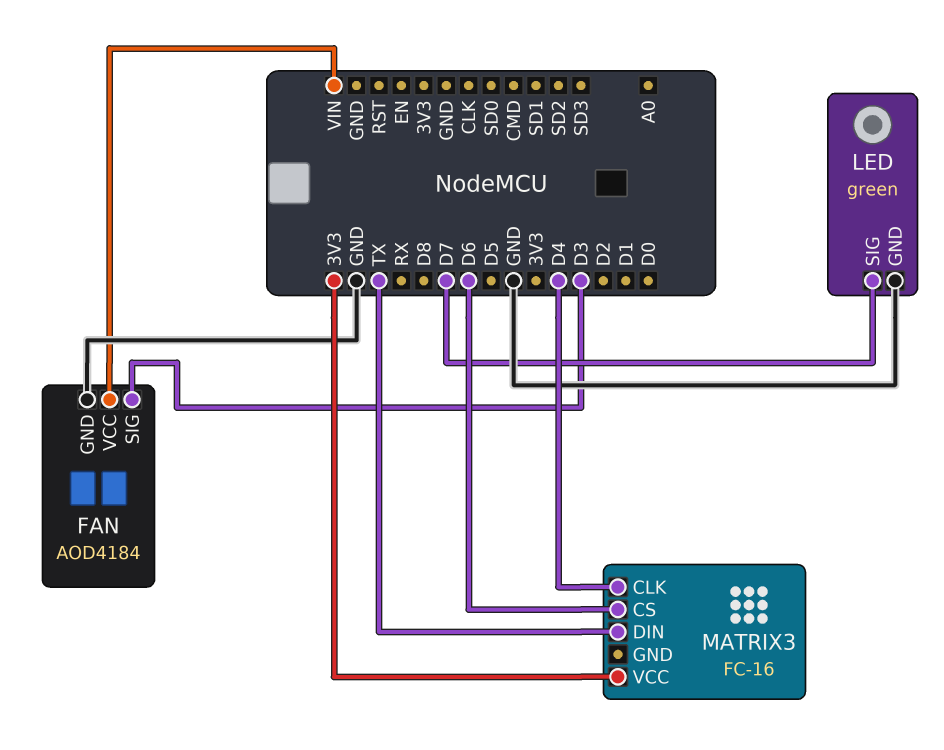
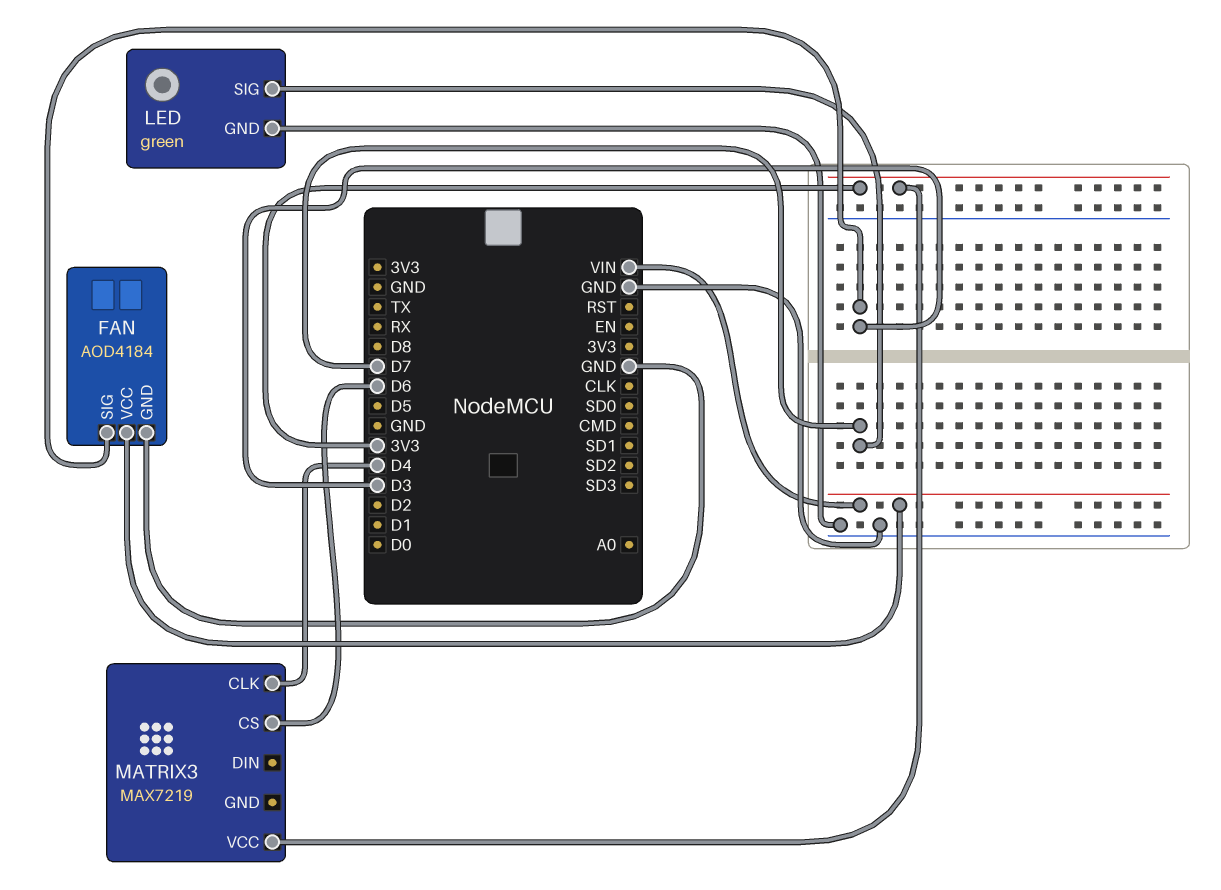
MATRIX3: FC-16 -> MAX7219
MATRIX3 pin DIN: TX -> none

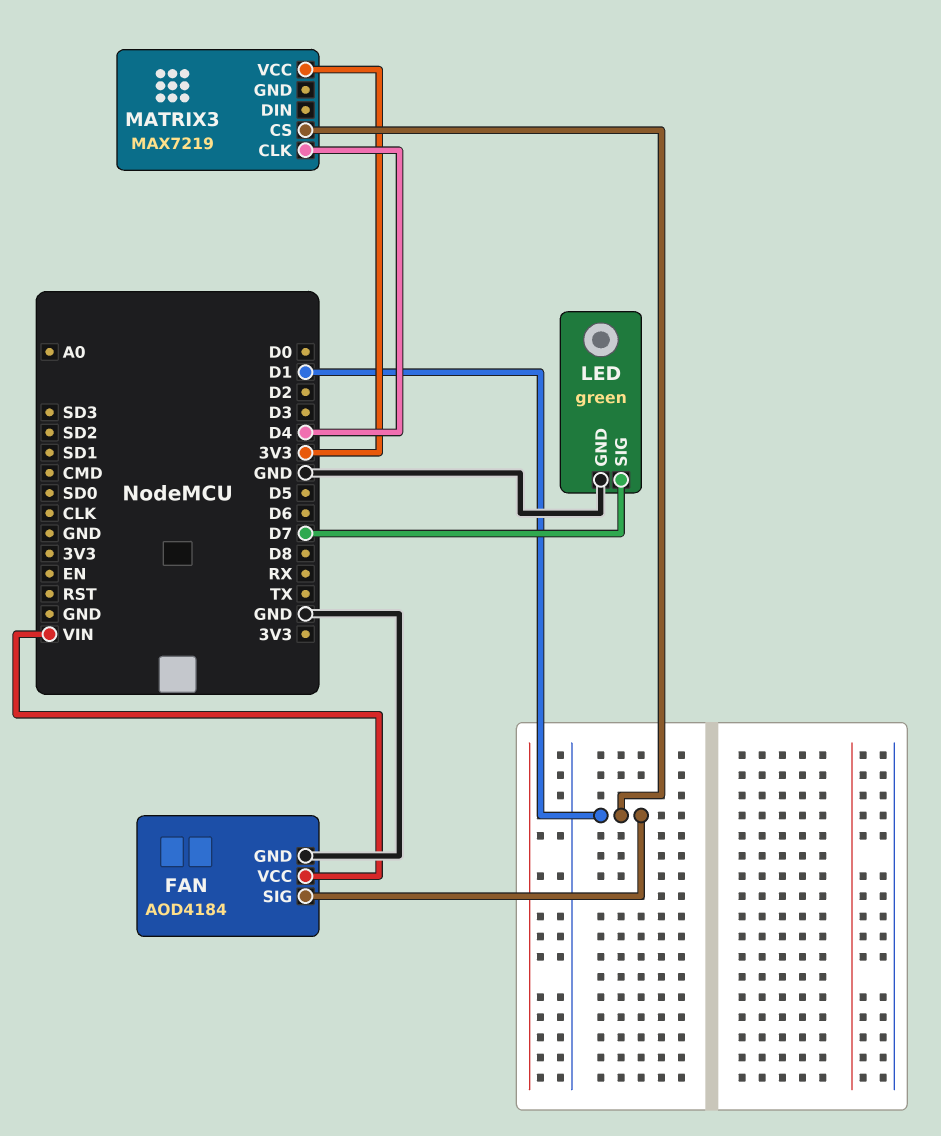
FAN pin SIG: D3 -> D1
MATRIX3 pin CS: D6 -> D1

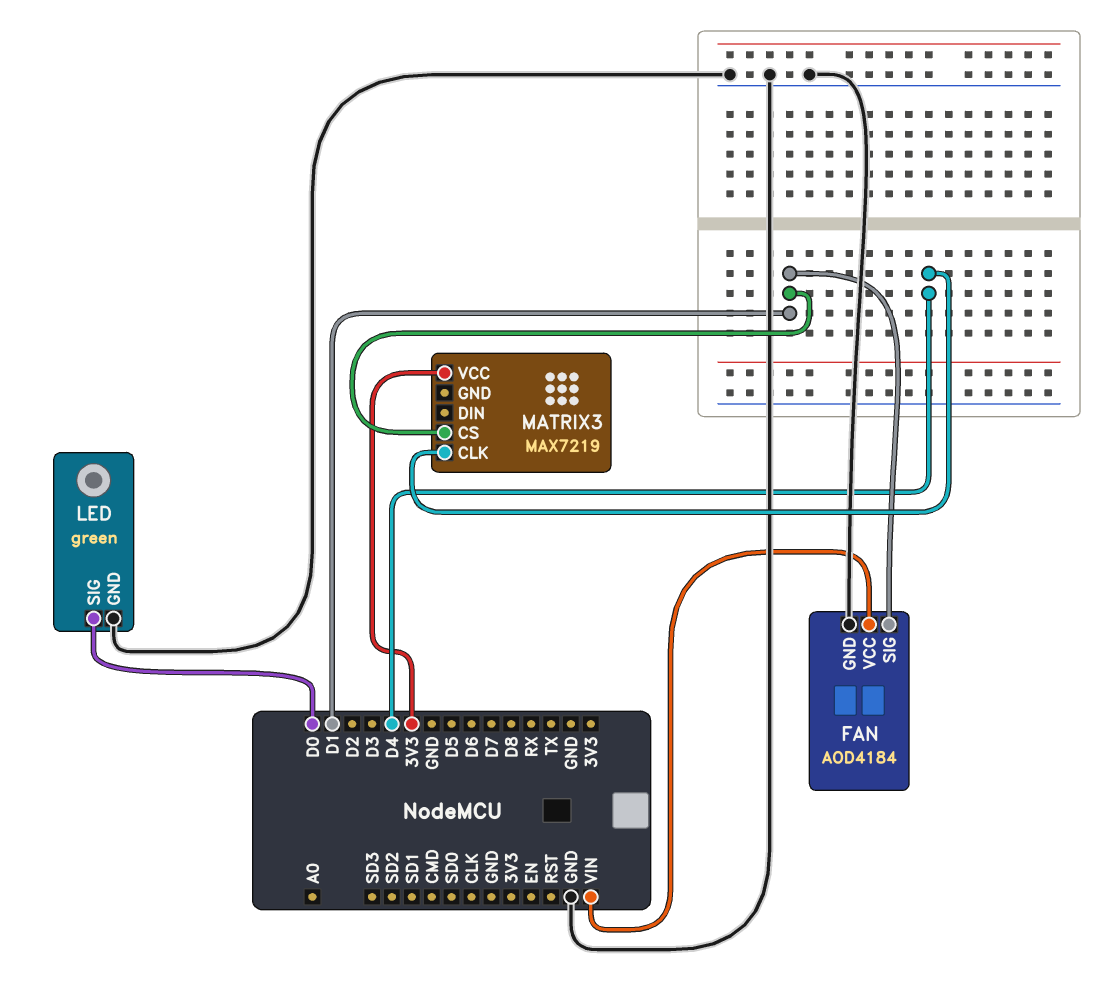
LED pin SIG: D7 -> D0

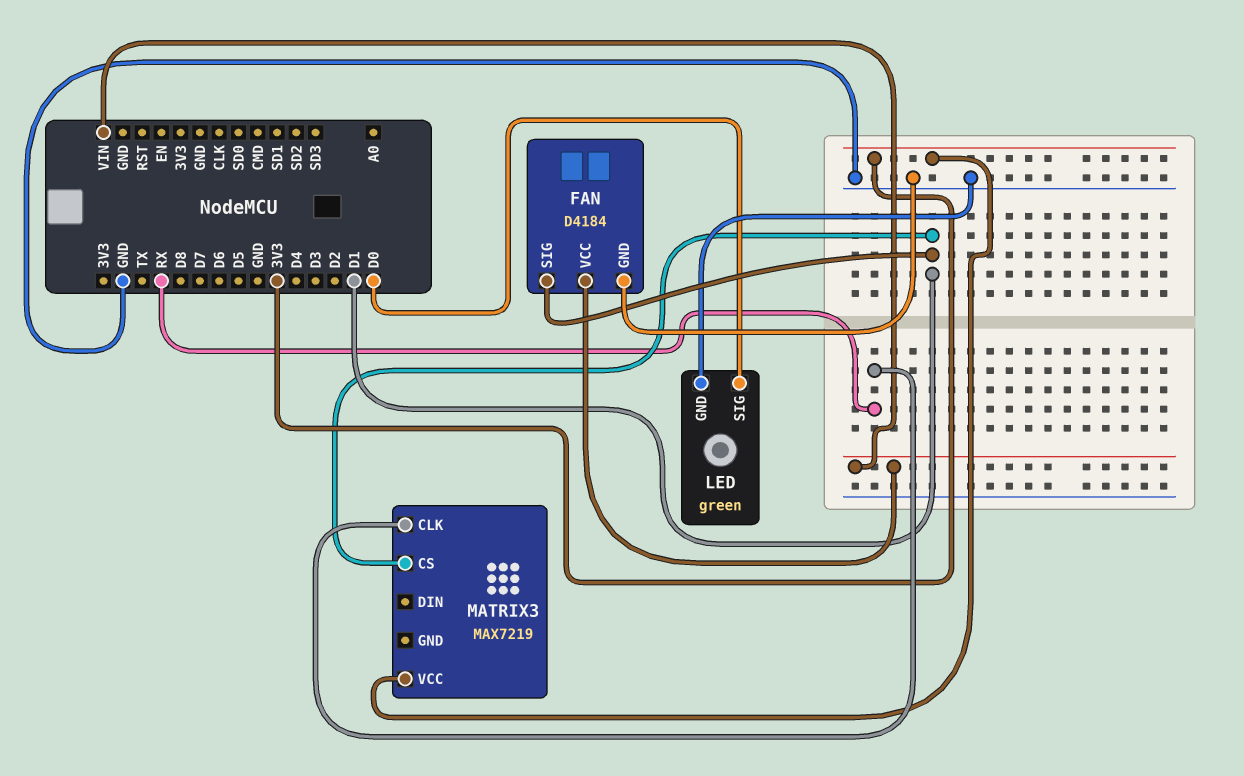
FAN: AOD4184 -> D4184
MATRIX3 pin CLK: D4 -> RX

